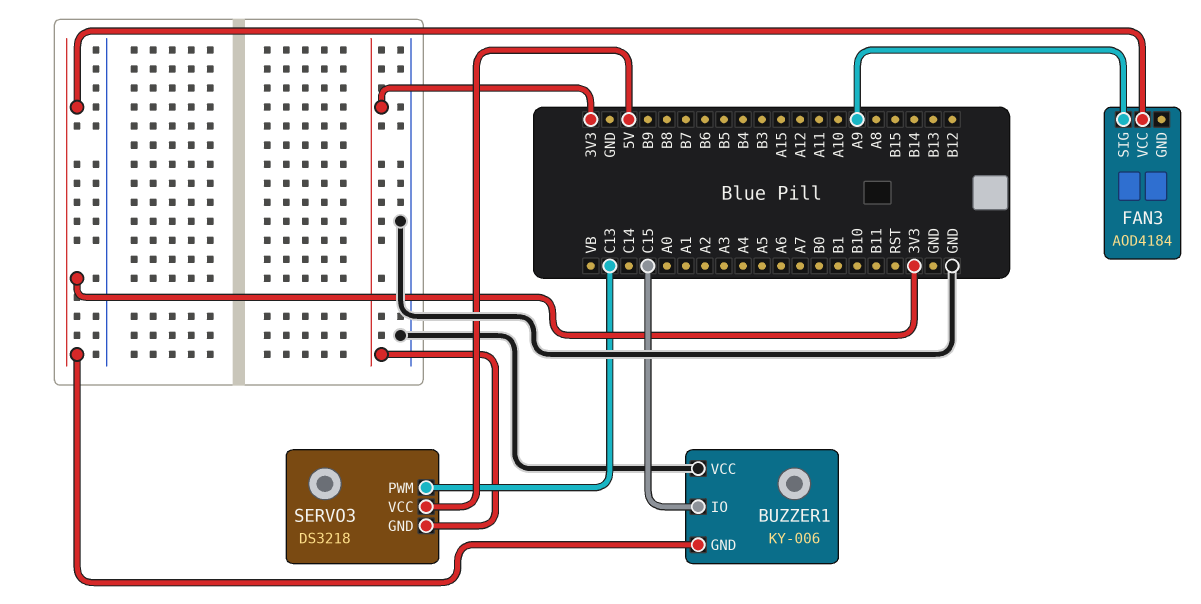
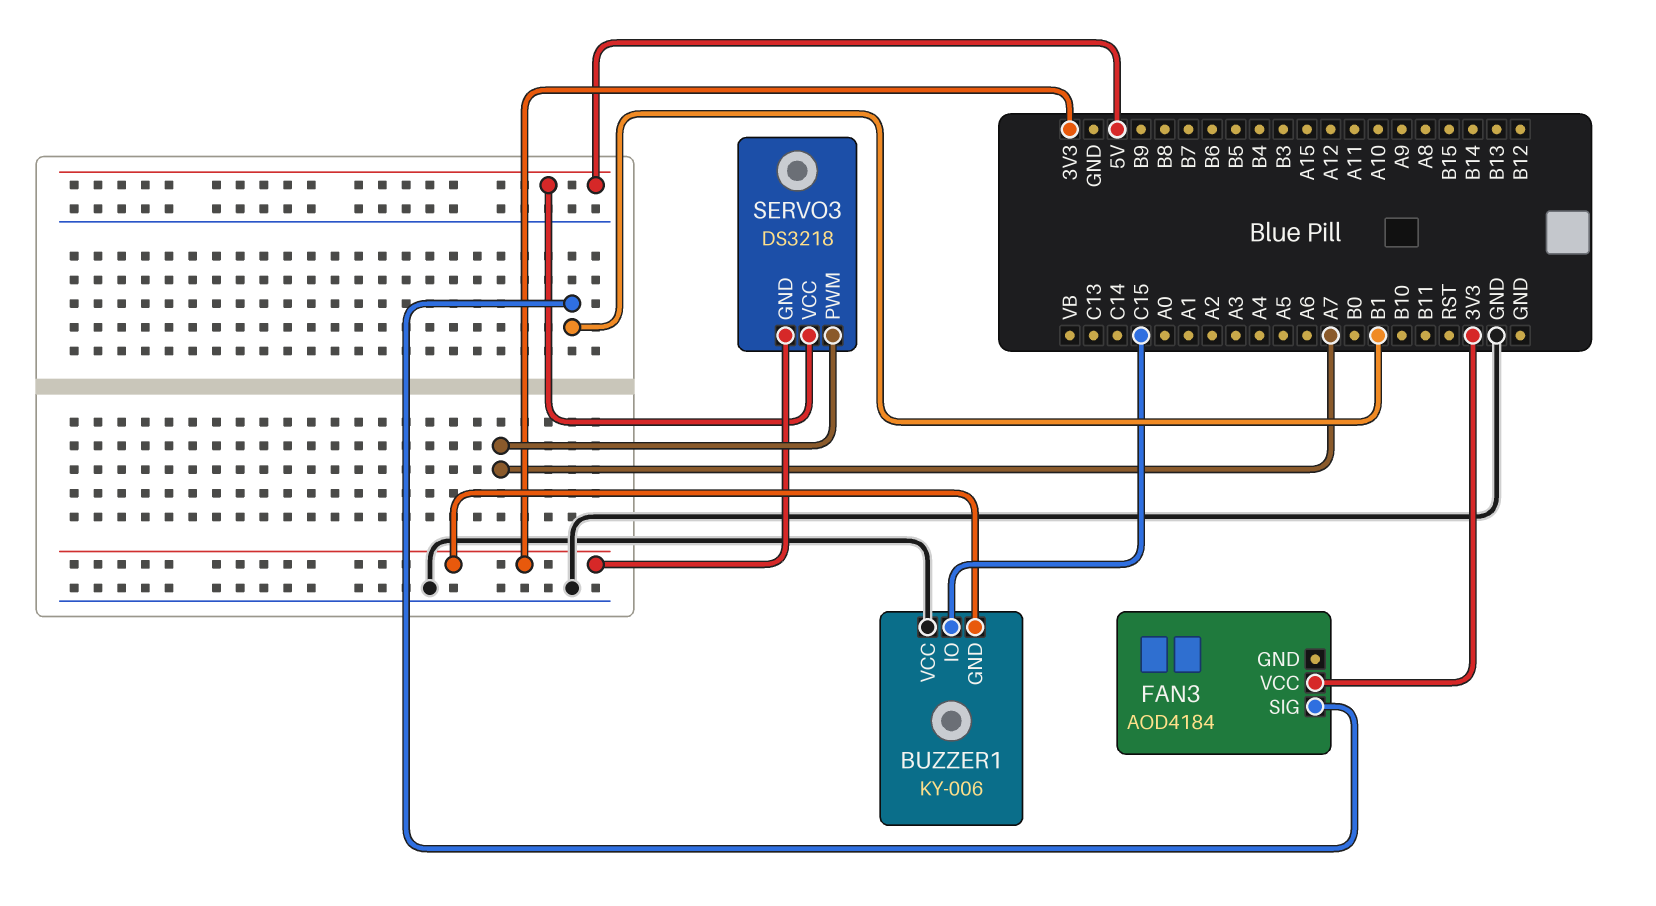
FAN3 pin SIG: A9 -> B1
SERVO3 pin PWM: C13 -> A7

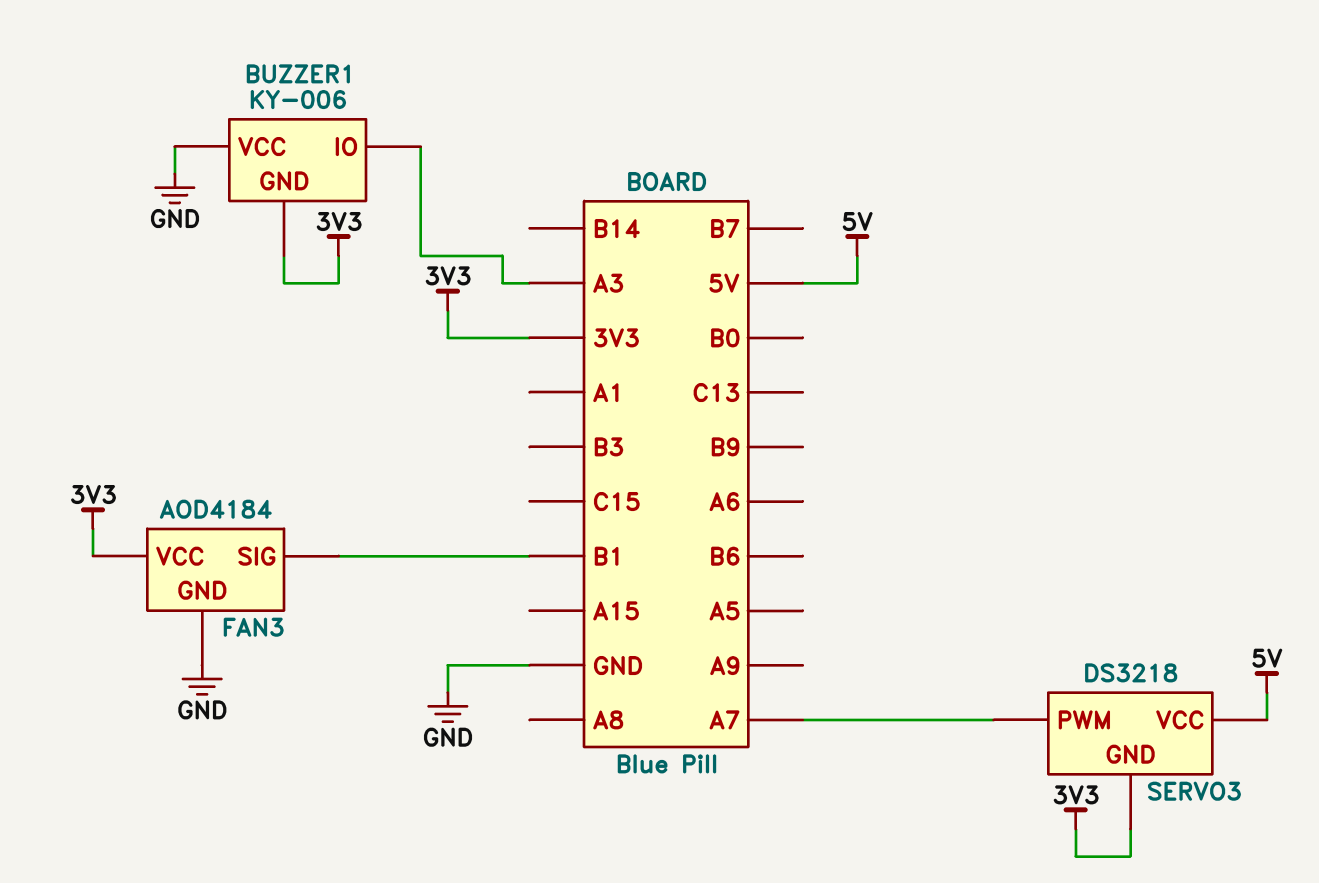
BUZZER1 pin IO: C15 -> A3
FAN3 pin GND: none -> GND

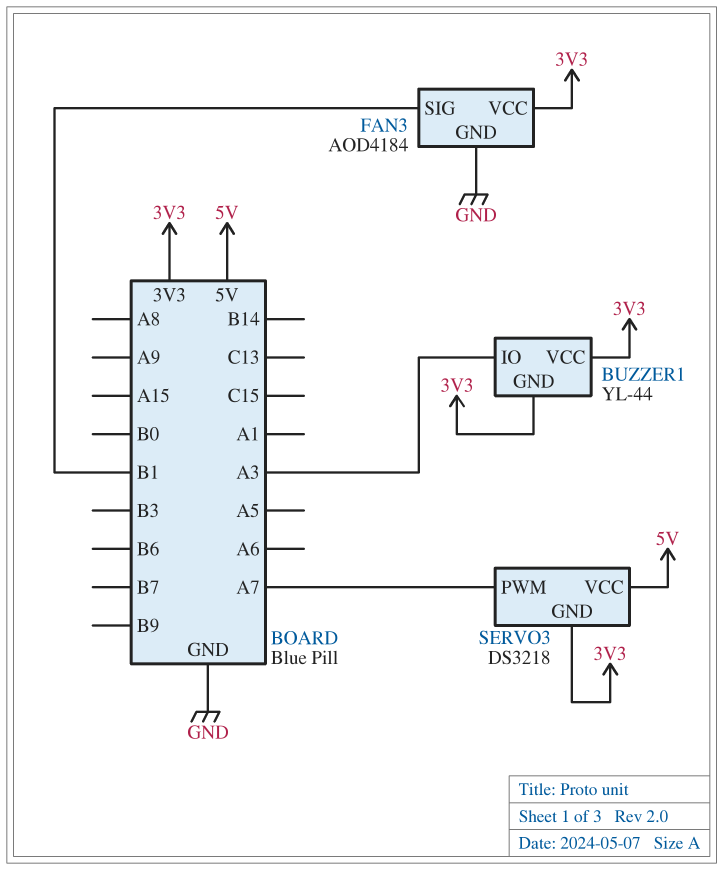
BUZZER1: KY-006 -> YL-44
BUZZER1 pin VCC: GND -> 3V3

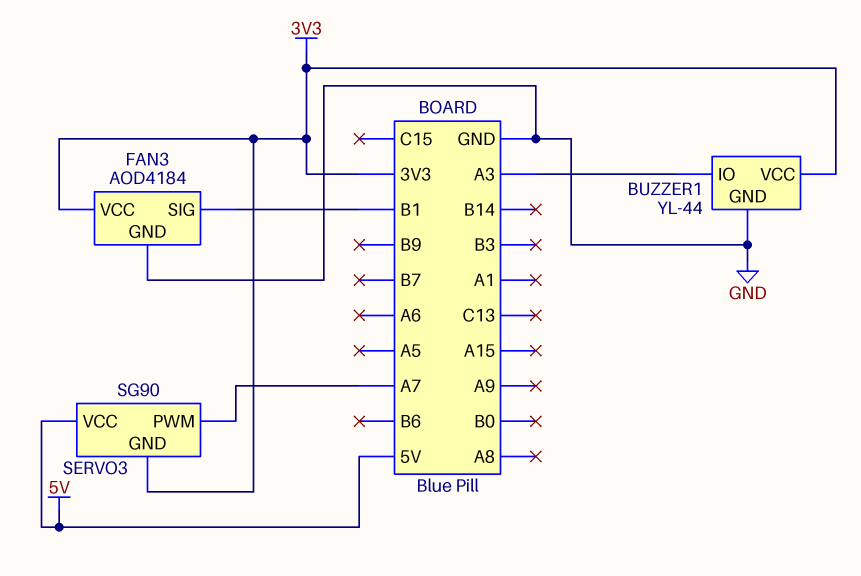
BUZZER1 pin GND: 3V3 -> GND
SERVO3: DS3218 -> SG90

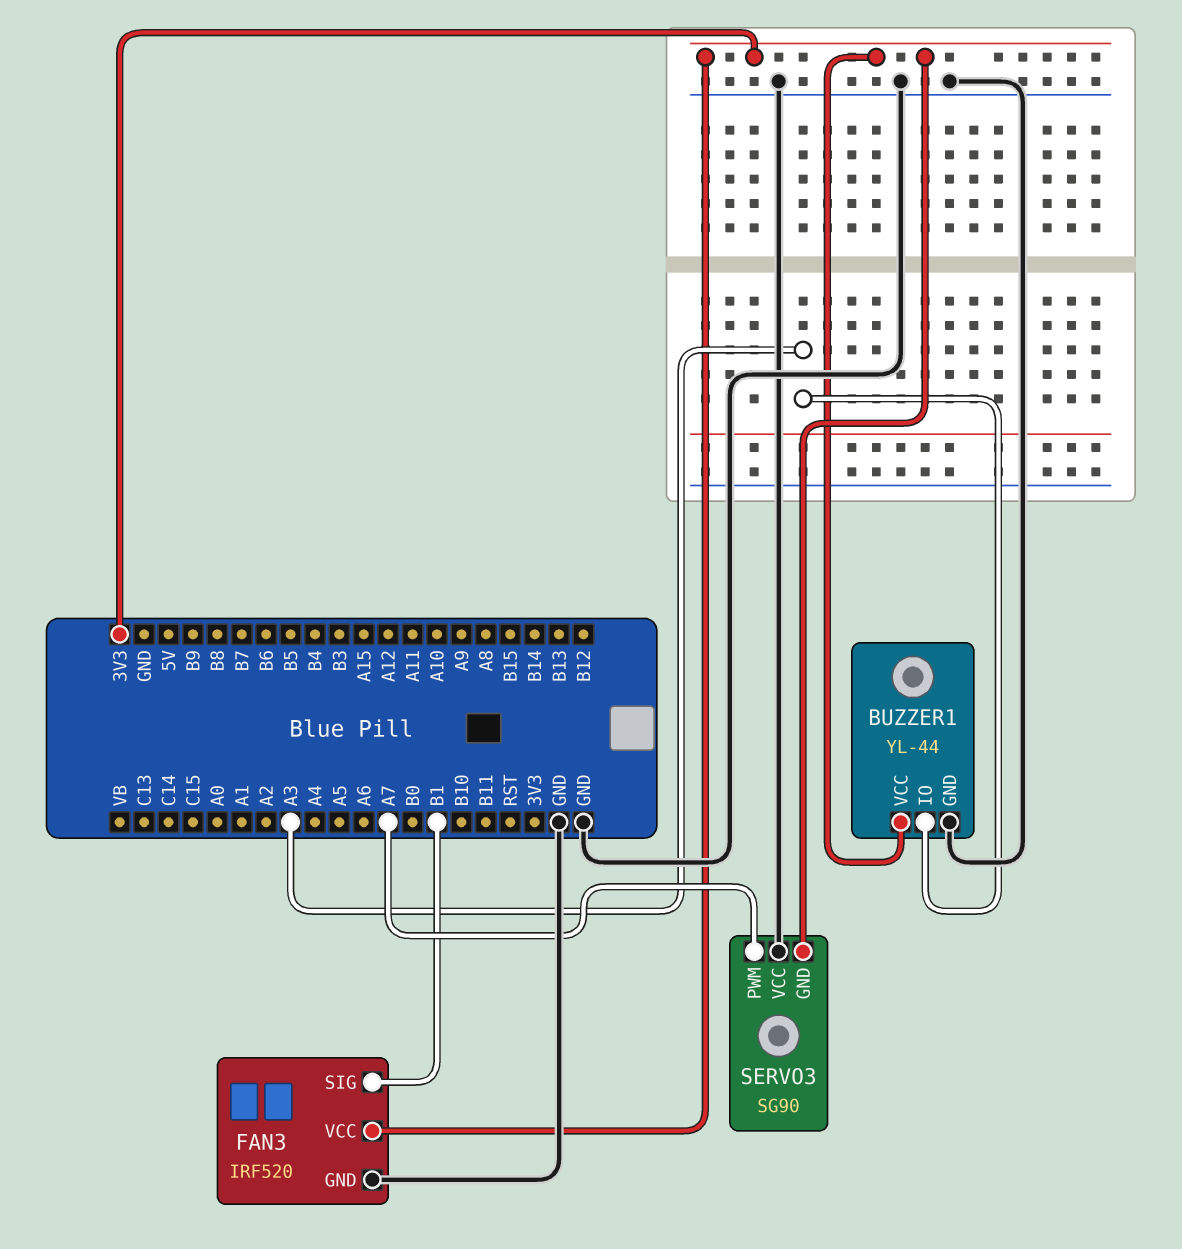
FAN3: AOD4184 -> IRF520
SERVO3 pin VCC: 5V -> GND

